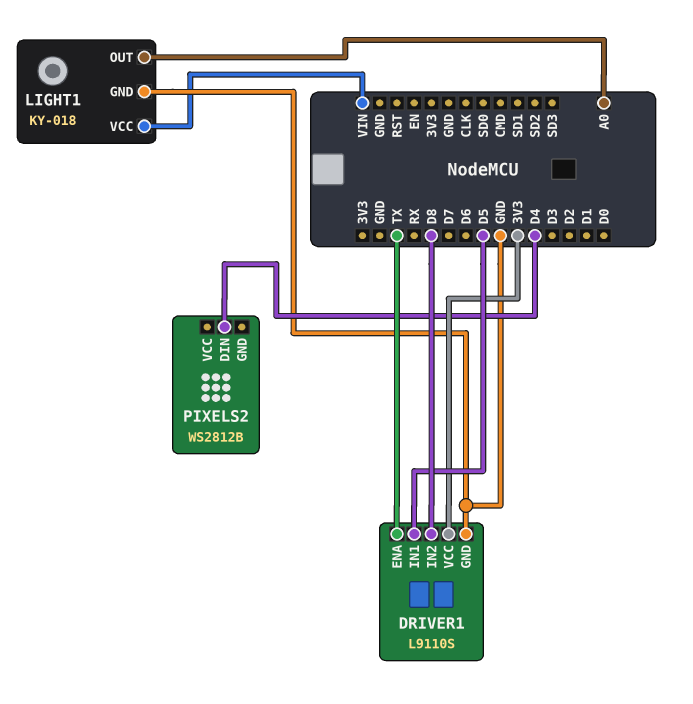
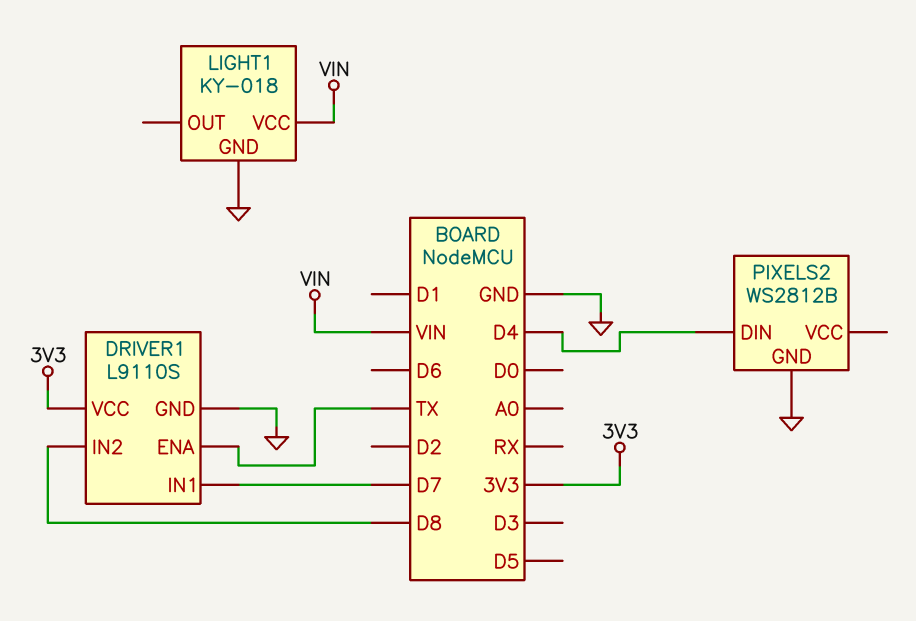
DRIVER1 pin IN1: D5 -> D7
LIGHT1 pin OUT: A0 -> none
PIXELS2 pin GND: none -> GND

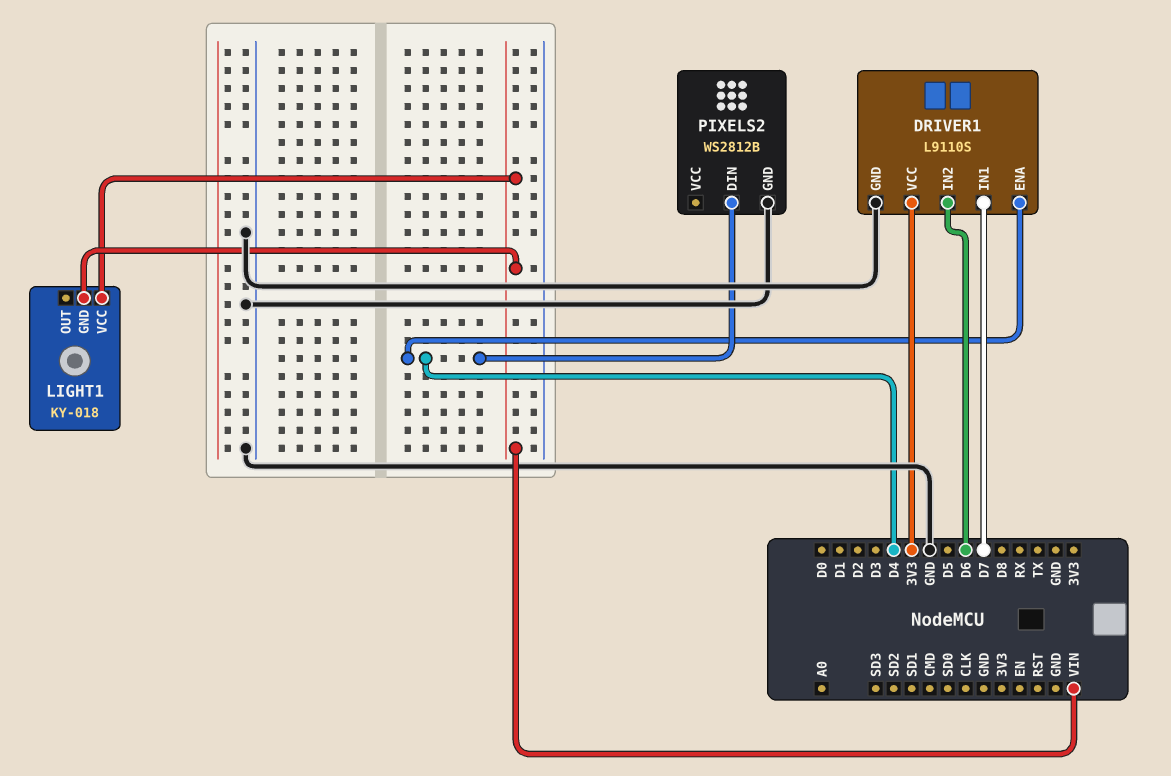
DRIVER1 pin ENA: TX -> D4
DRIVER1 pin IN2: D8 -> D6
LIGHT1 pin GND: GND -> VIN

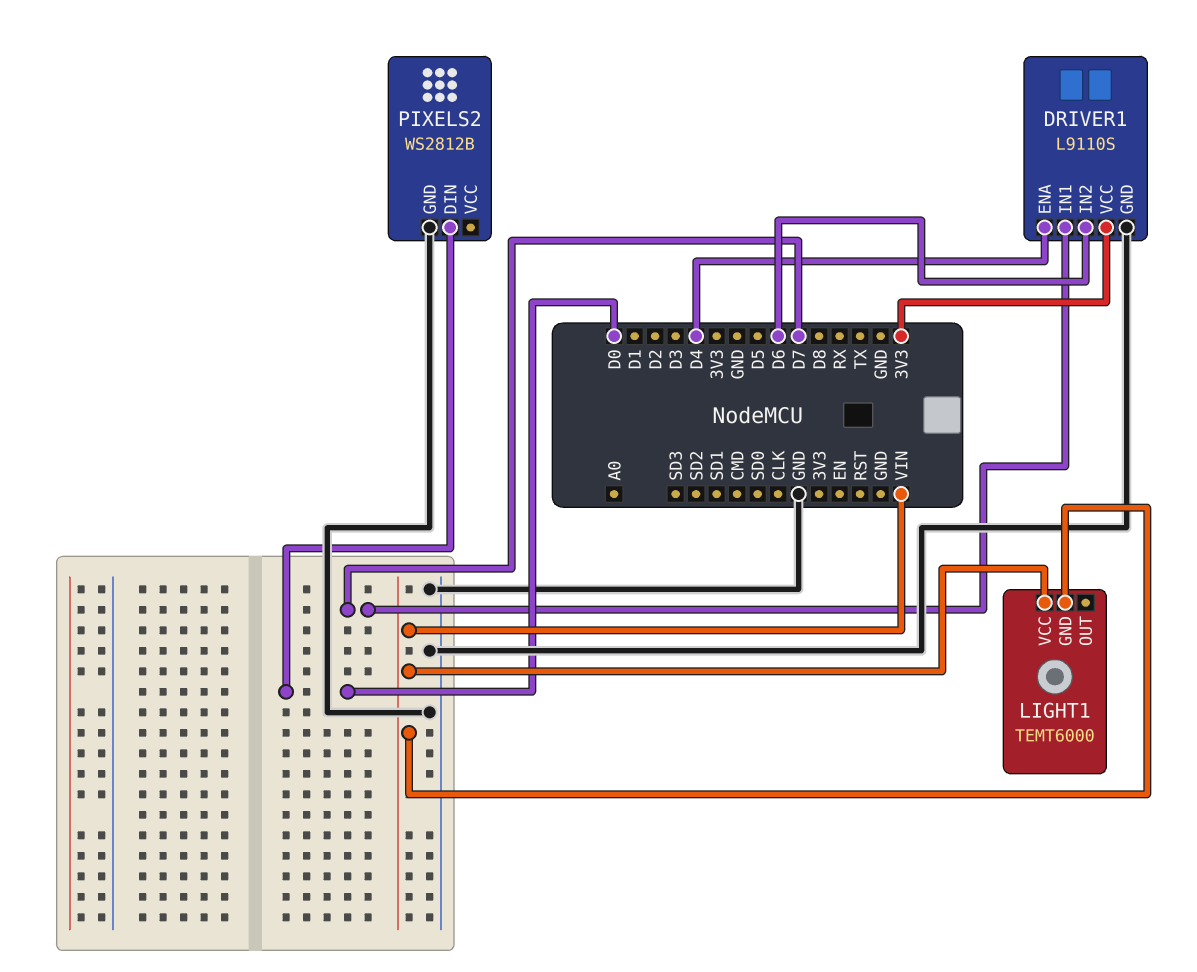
LIGHT1: KY-018 -> TEMT6000
PIXELS2 pin DIN: D4 -> D0

